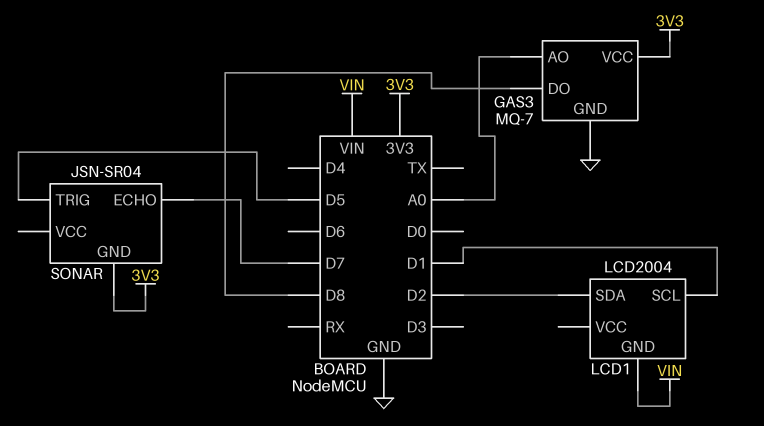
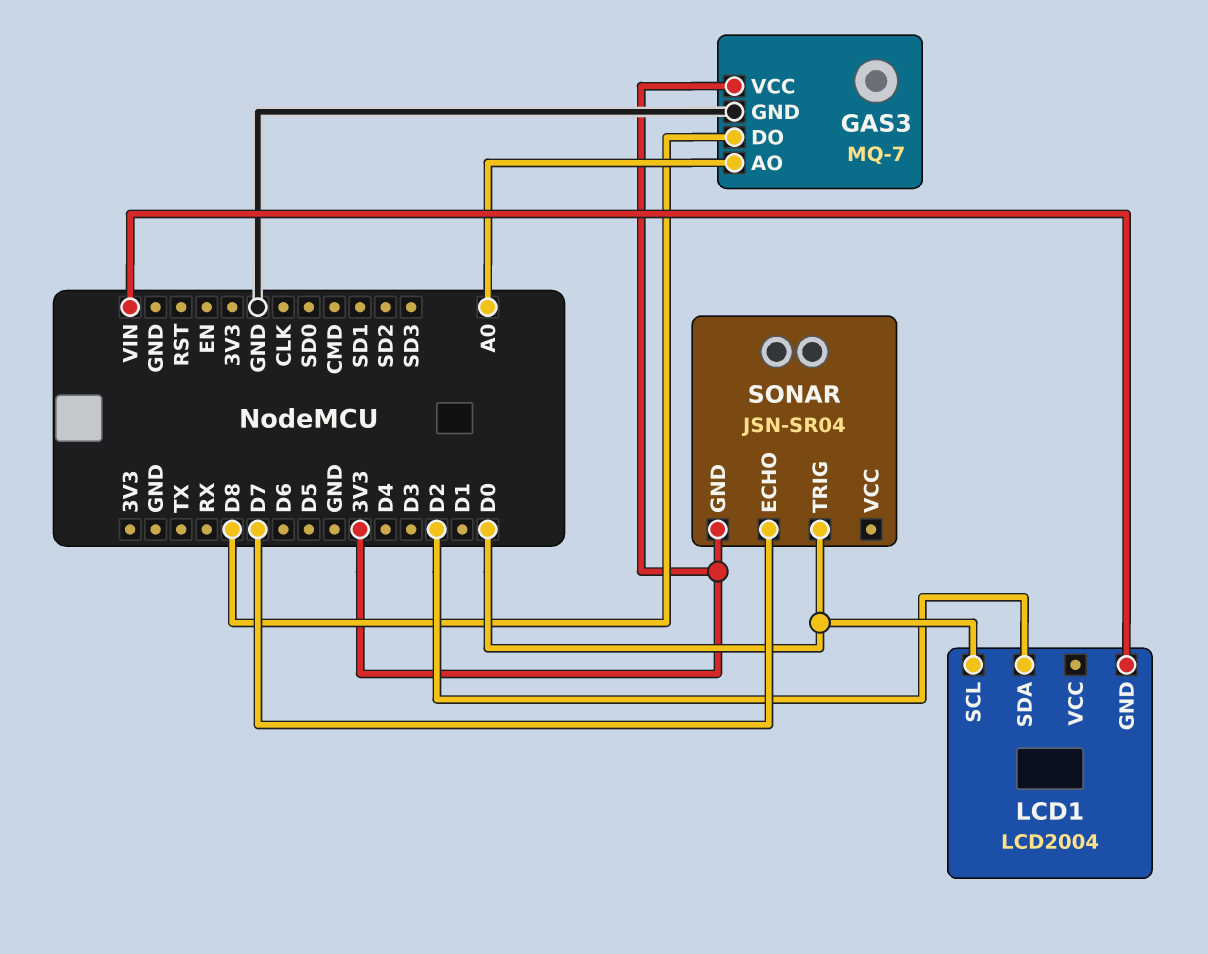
LCD1 pin SCL: D1 -> D0
SONAR pin TRIG: D5 -> D0

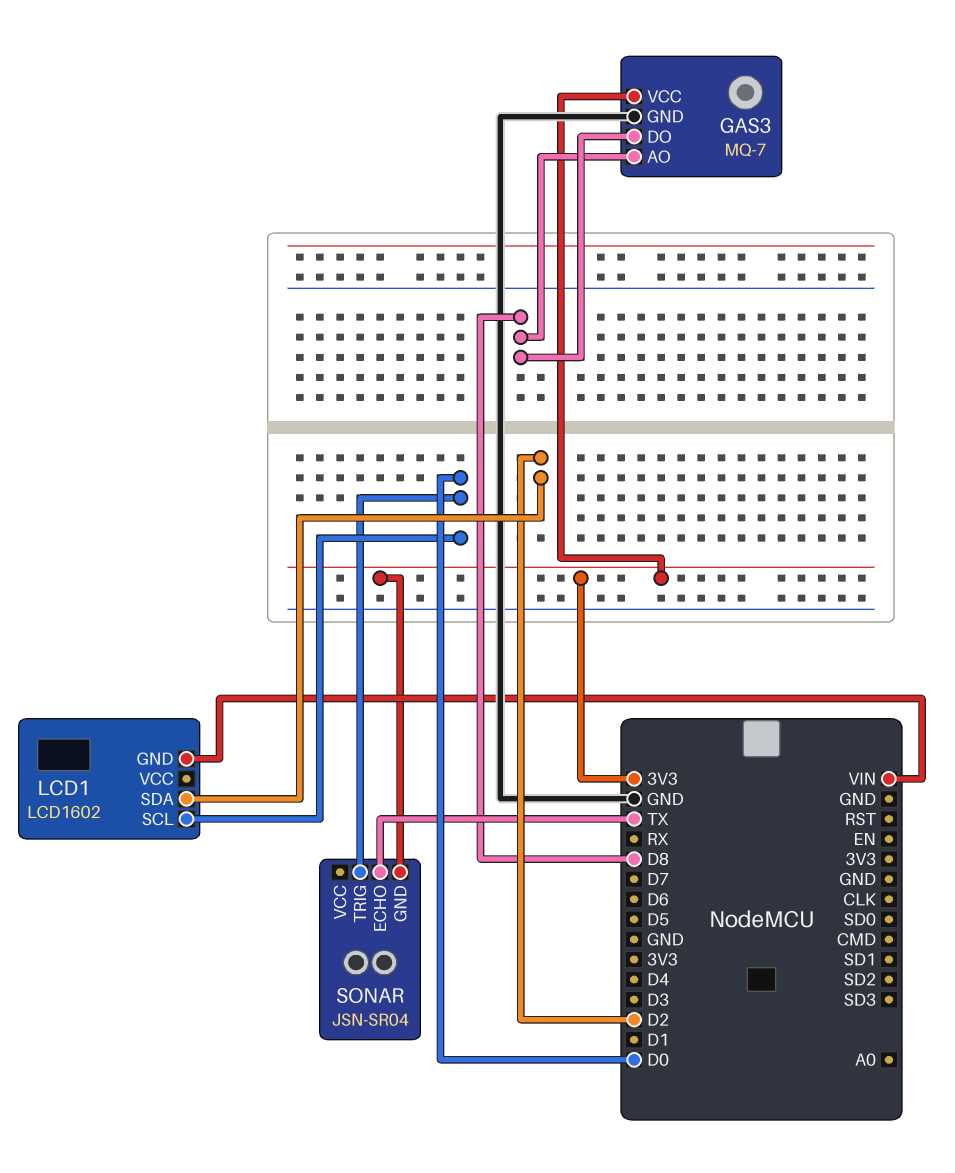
GAS3 pin AO: A0 -> D8
LCD1: LCD2004 -> LCD1602
SONAR pin ECHO: D7 -> TX

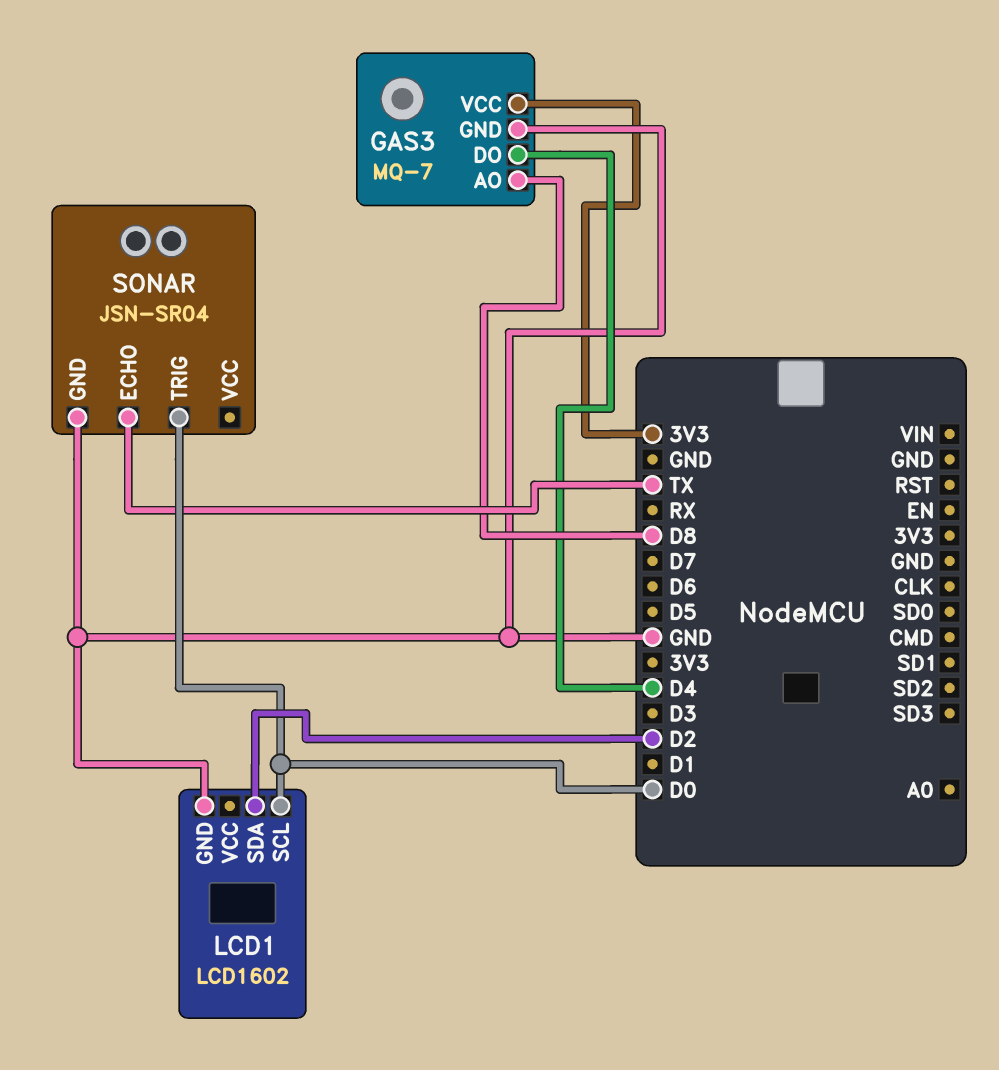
GAS3 pin DO: D8 -> D4
LCD1 pin GND: VIN -> GND
SONAR pin GND: 3V3 -> GND

